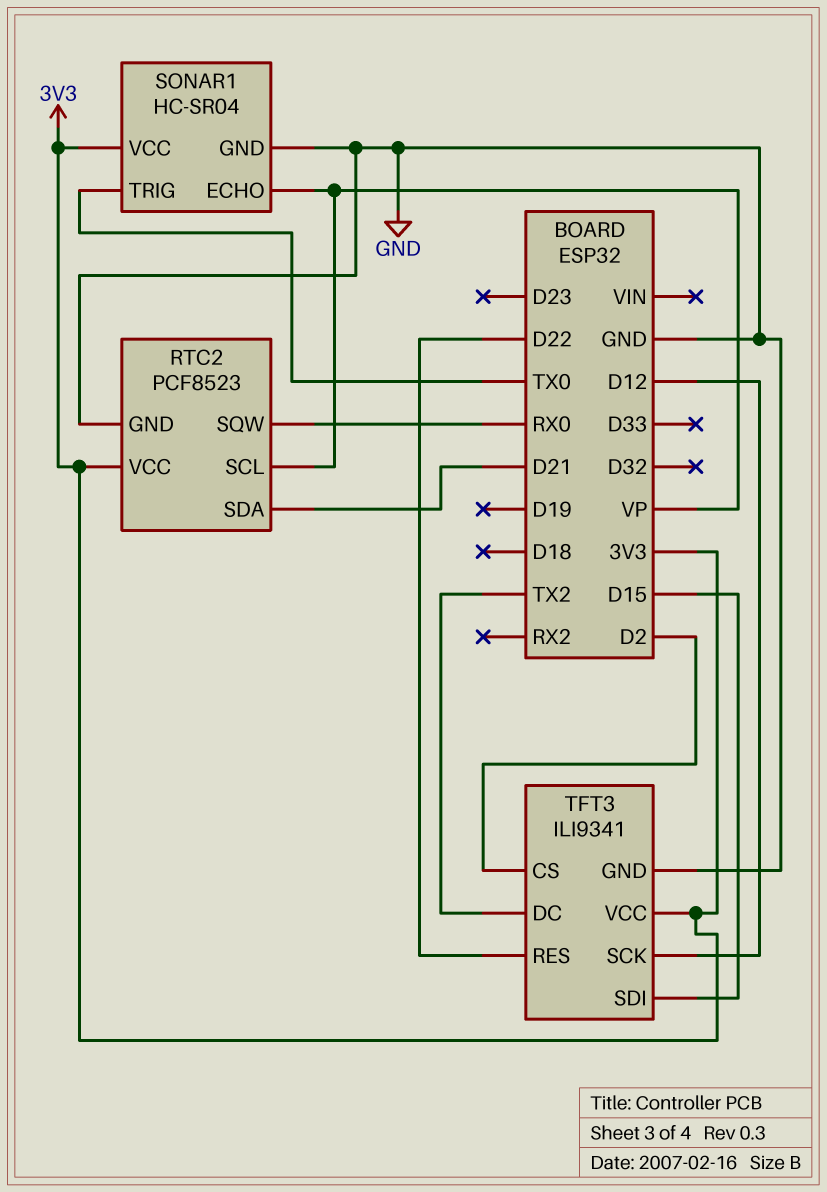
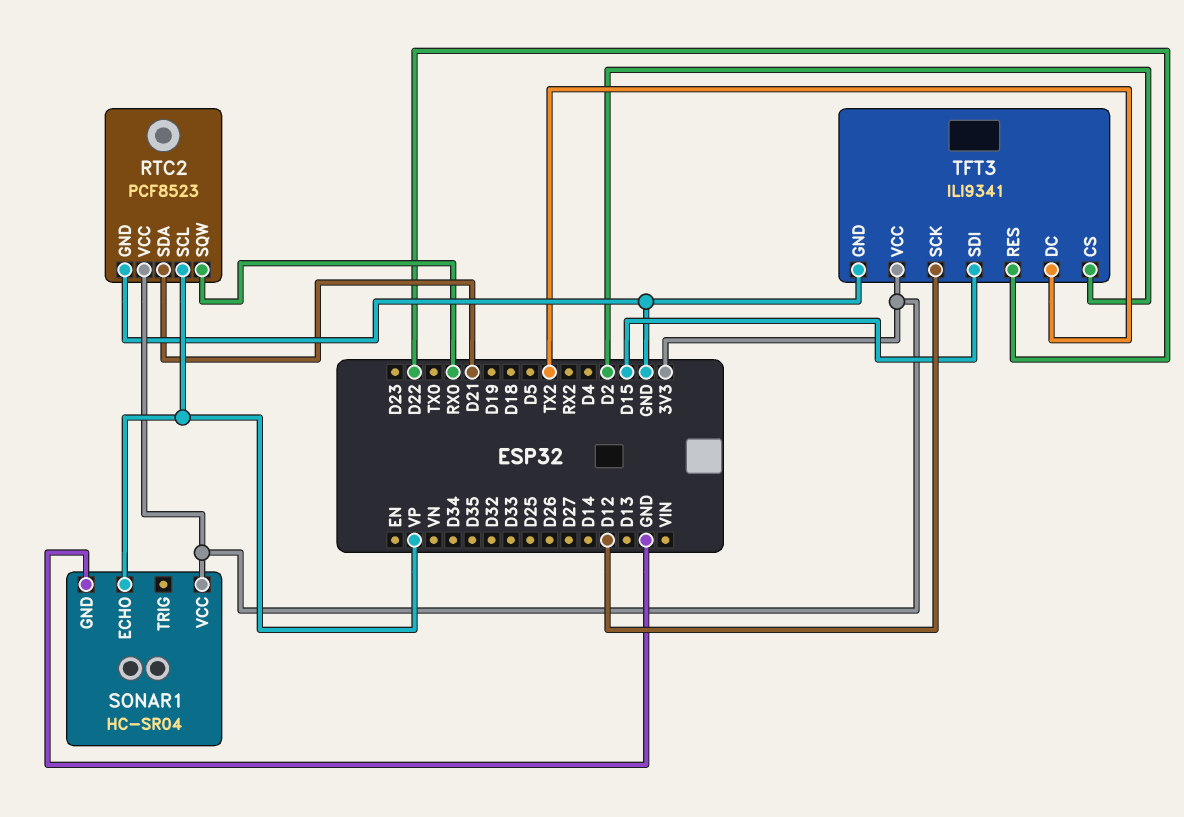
SONAR1 pin TRIG: TX0 -> none

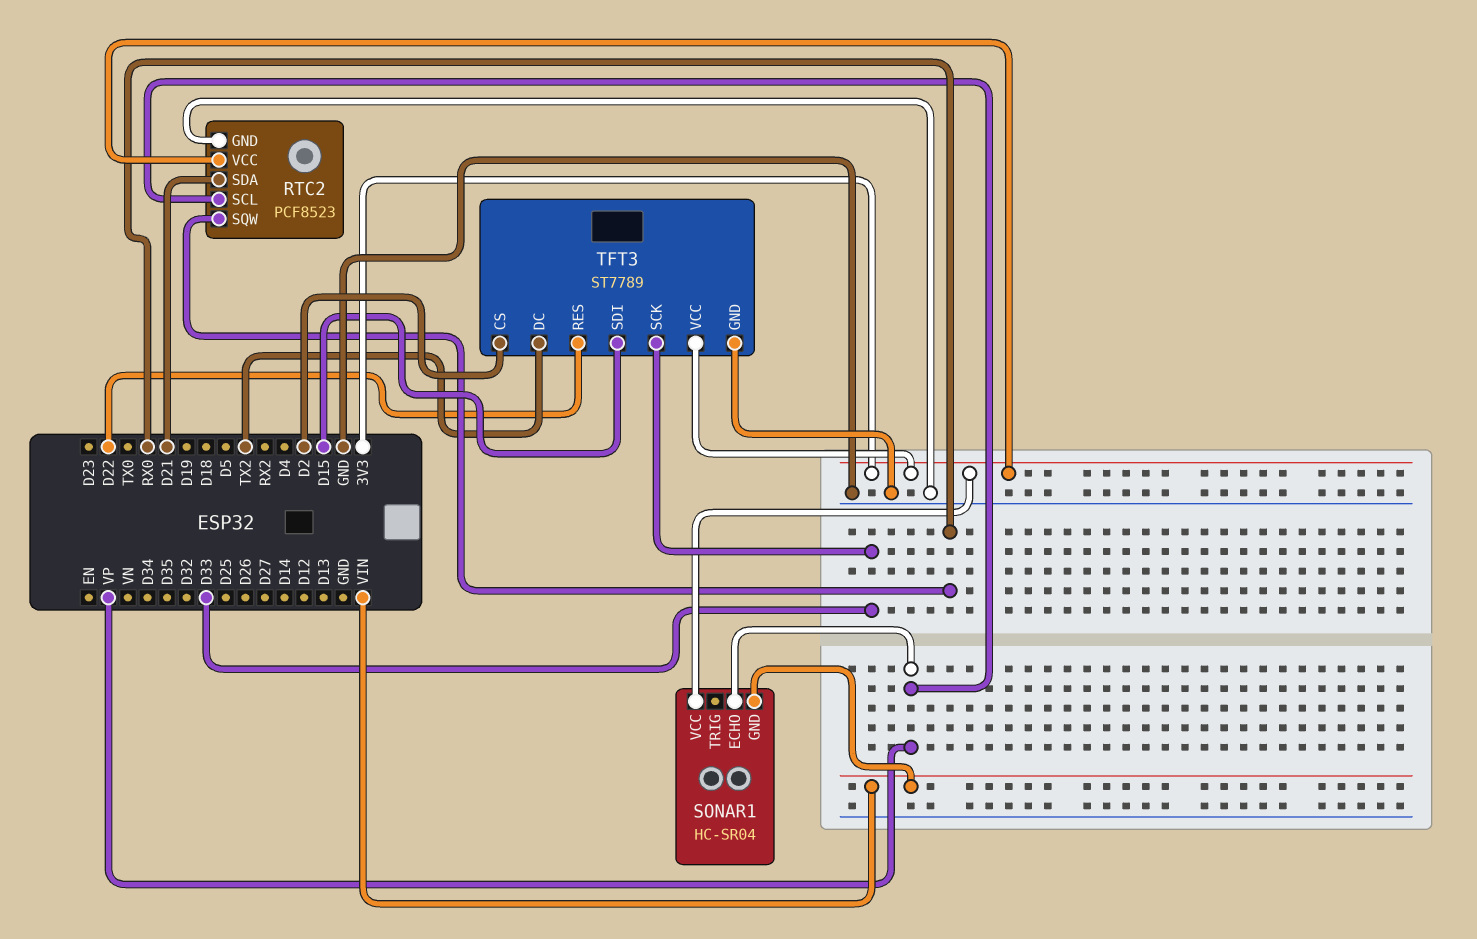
SONAR1 pin GND: GND -> VIN
TFT3: ILI9341 -> ST7789
TFT3 pin SCK: D12 -> D33

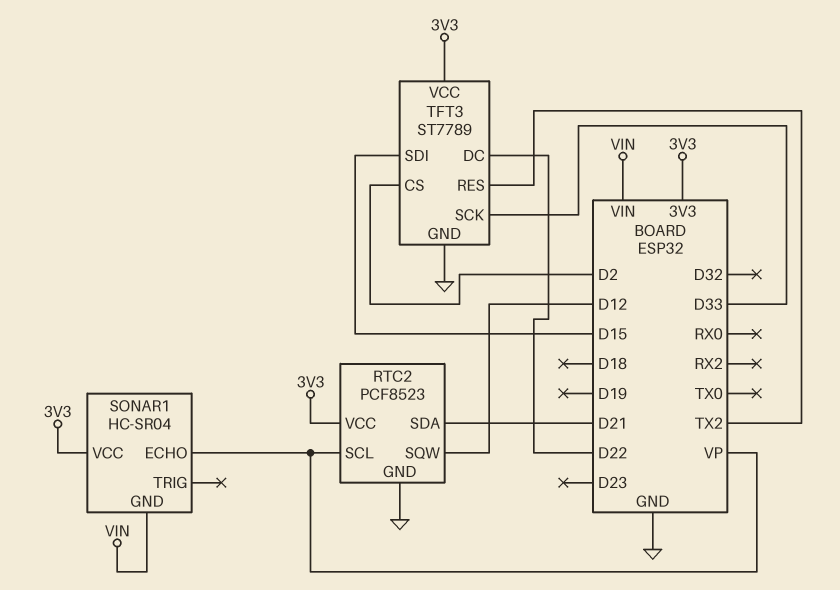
RTC2 pin SQW: RX0 -> D12
TFT3 pin DC: TX2 -> D22
TFT3 pin RES: D22 -> TX2

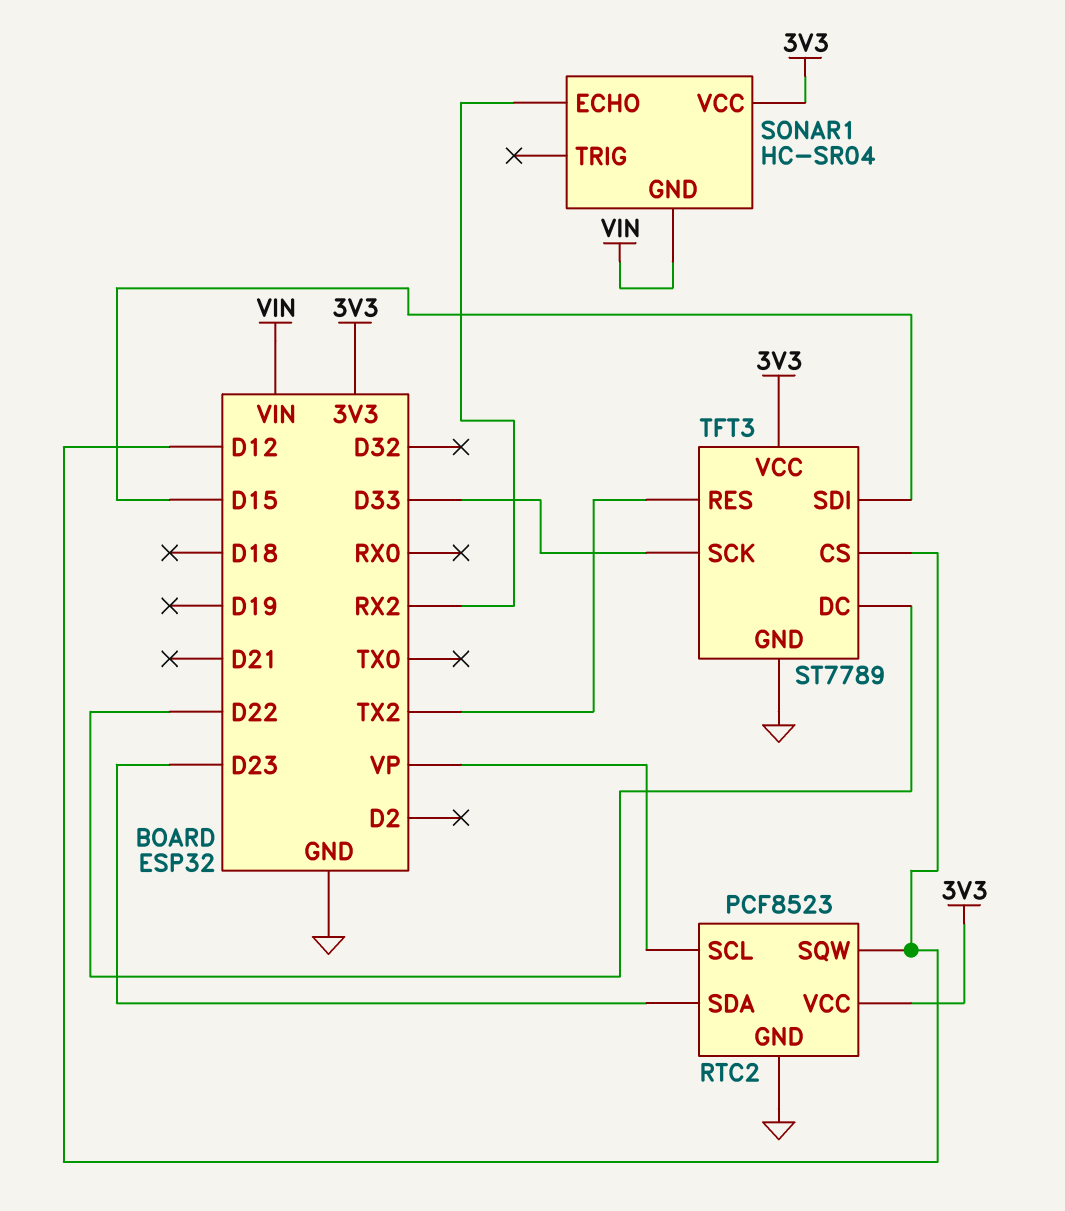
RTC2 pin SDA: D21 -> D23
SONAR1 pin ECHO: VP -> RX2
TFT3 pin CS: D2 -> D12

